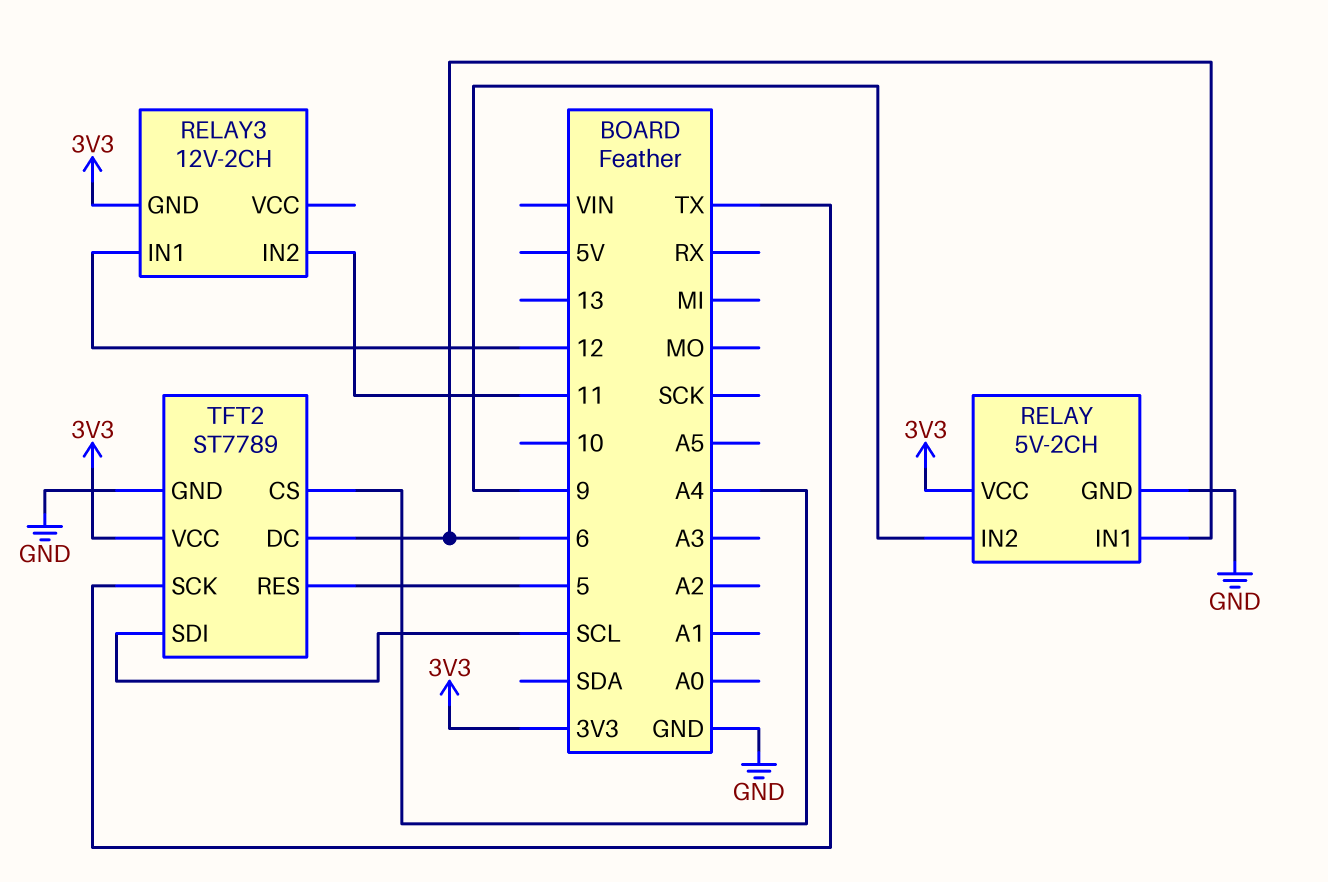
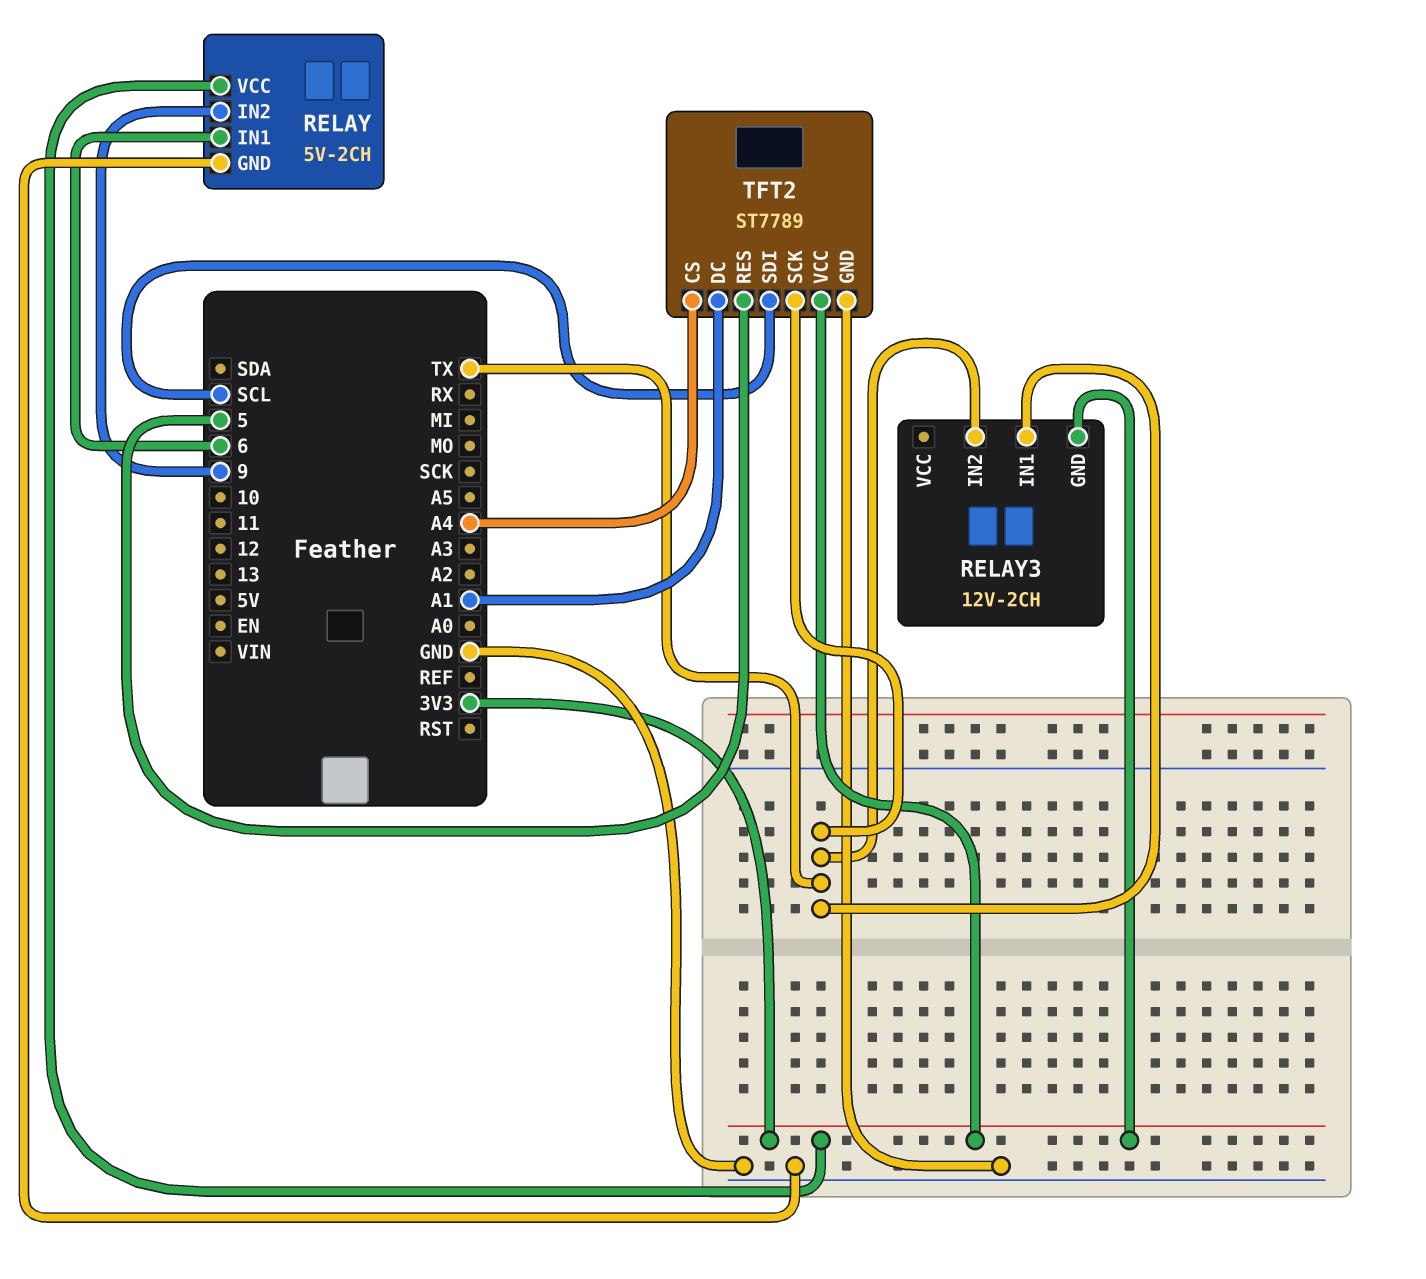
RELAY3 pin IN1: 12 -> TX
RELAY3 pin IN2: 11 -> TX
TFT2 pin DC: 6 -> A1

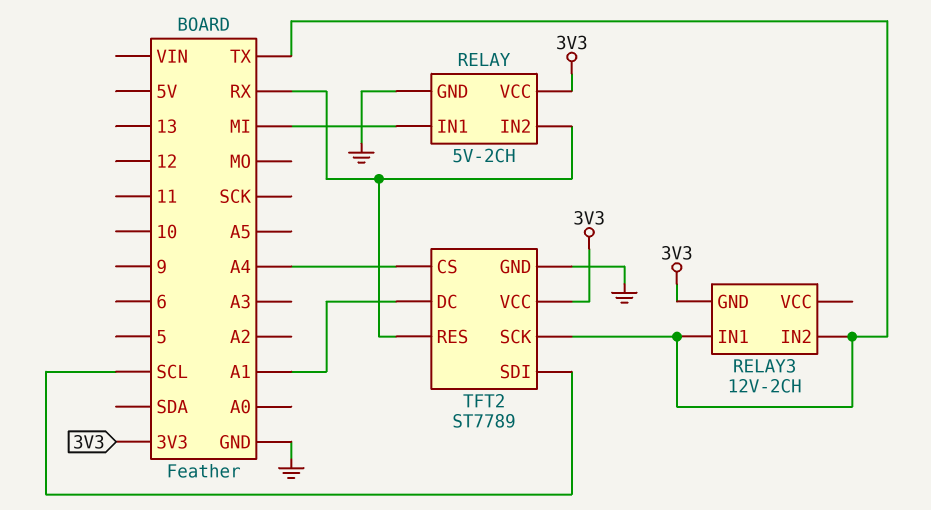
RELAY pin IN1: 6 -> MI
RELAY pin IN2: 9 -> RX
TFT2 pin RES: 5 -> RX

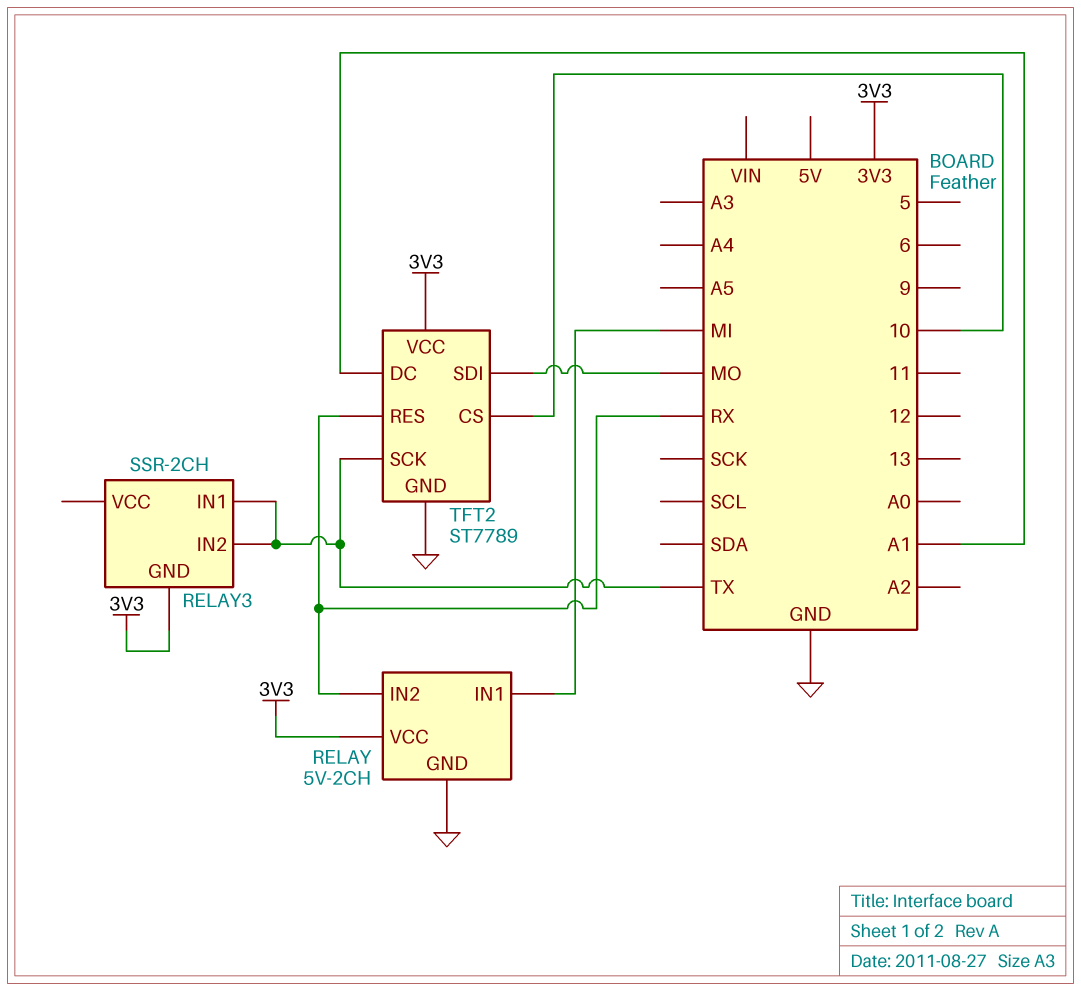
RELAY3: 12V-2CH -> SSR-2CH
TFT2 pin CS: A4 -> 10
TFT2 pin SDI: SCL -> MO

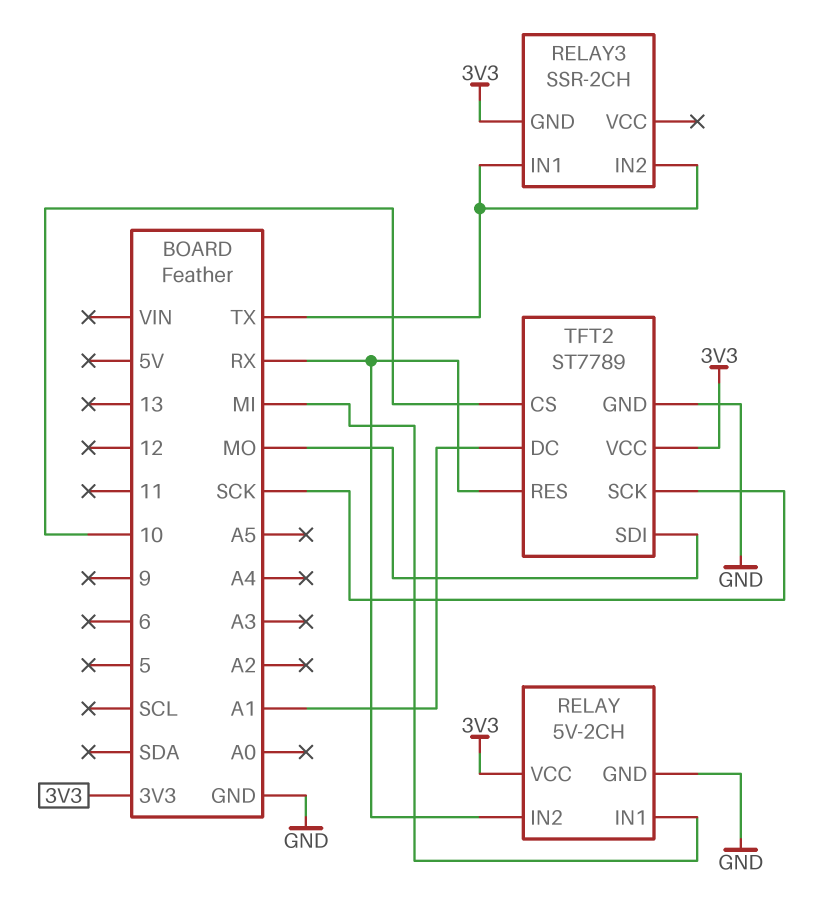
TFT2 pin SCK: TX -> SCK

